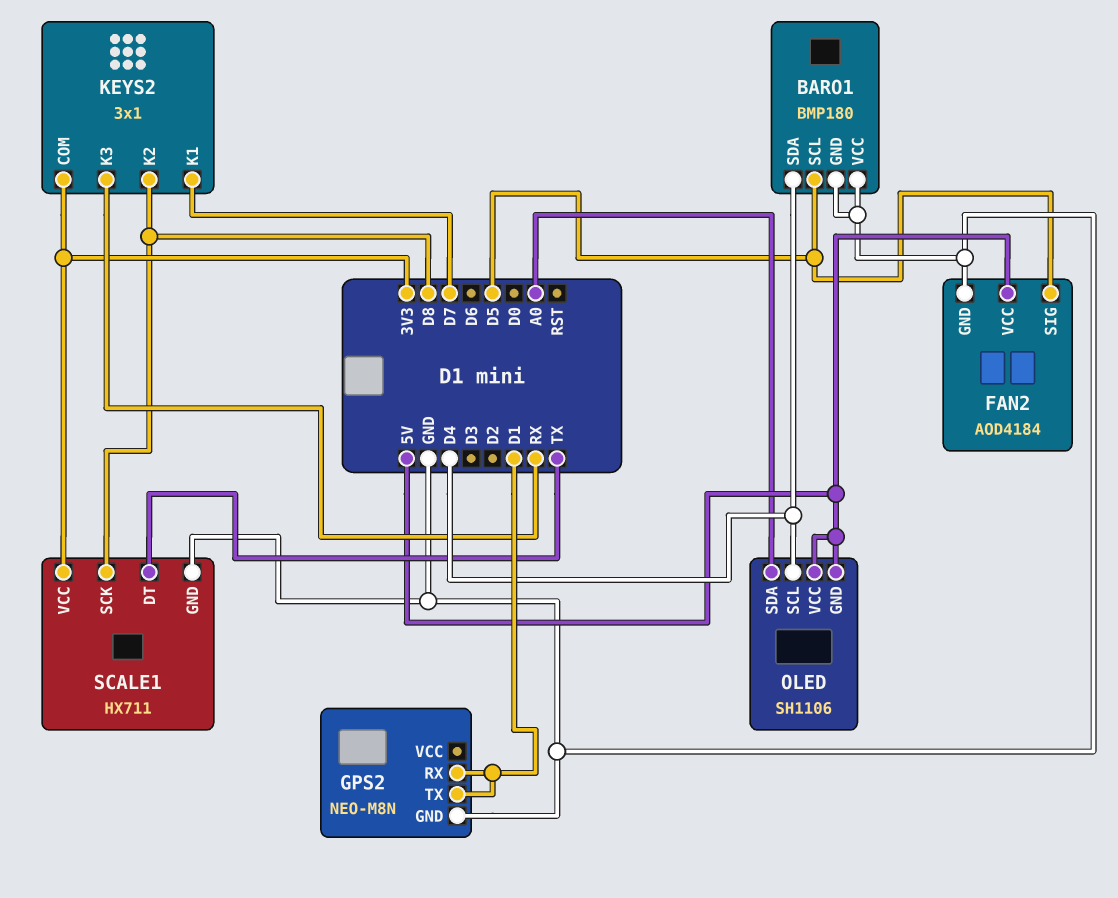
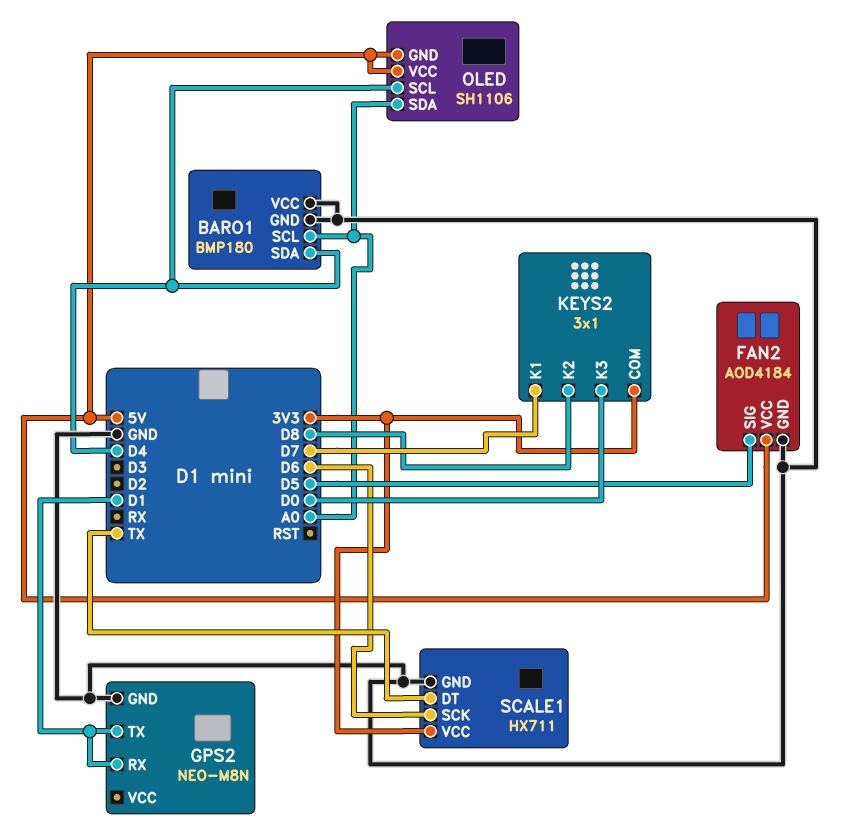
BARO1 pin SCL: D5 -> A0
KEYS2 pin K3: RX -> D0
SCALE1 pin SCK: D8 -> D6

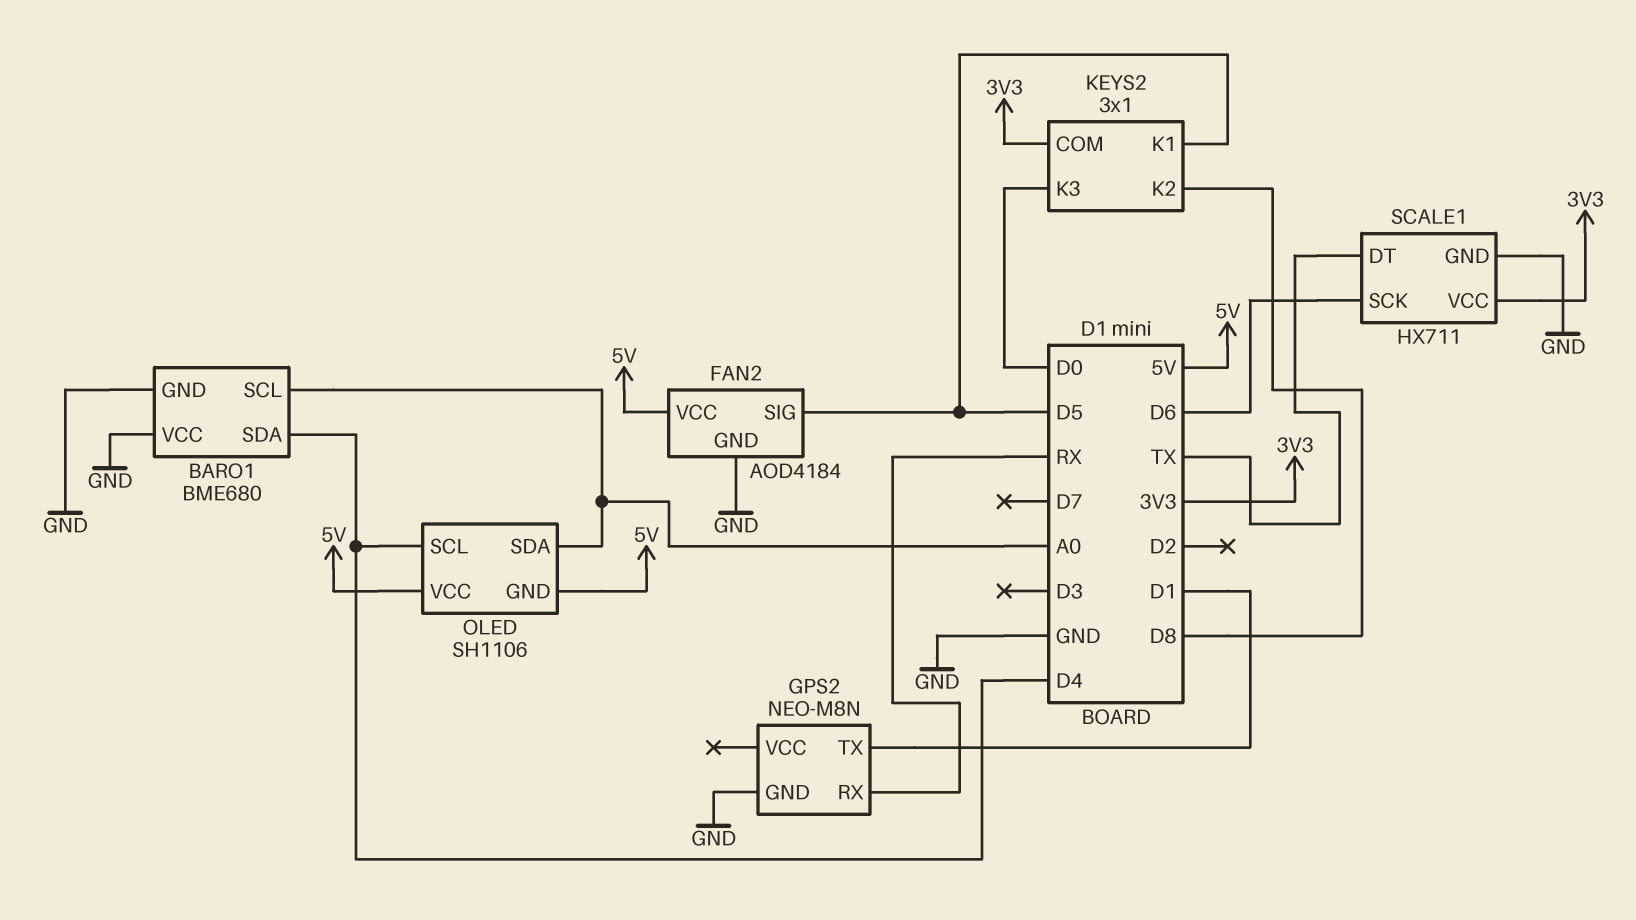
BARO1: BMP180 -> BME680
GPS2 pin RX: D1 -> RX
KEYS2 pin K1: D7 -> D5

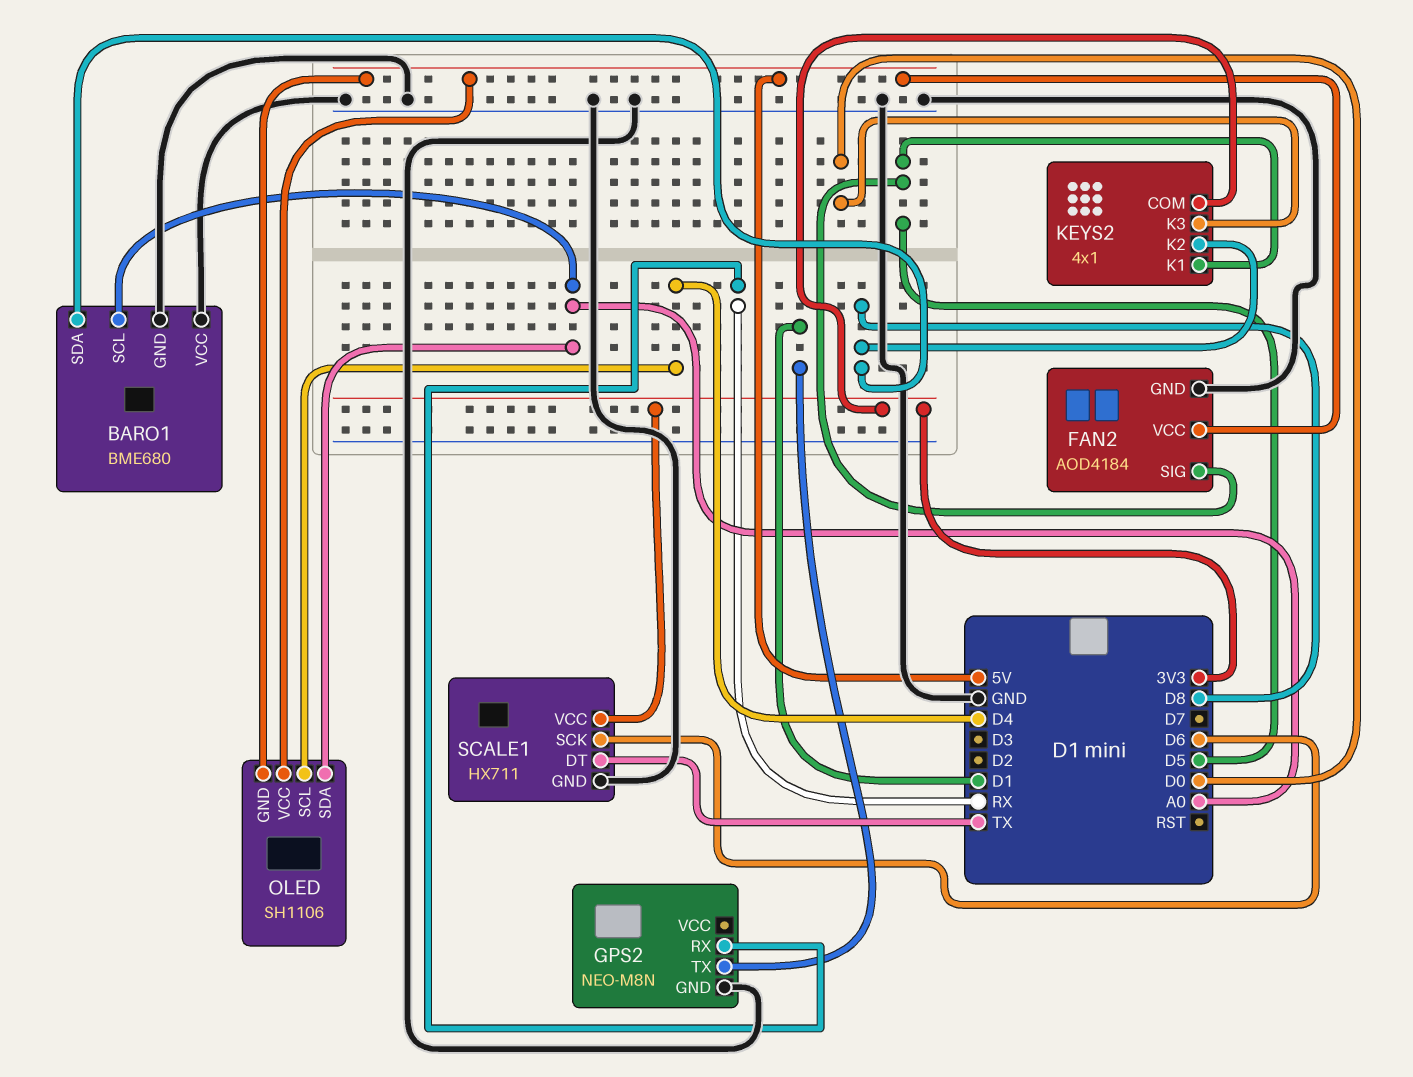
BARO1 pin SDA: D4 -> D8
KEYS2: 3x1 -> 4x1

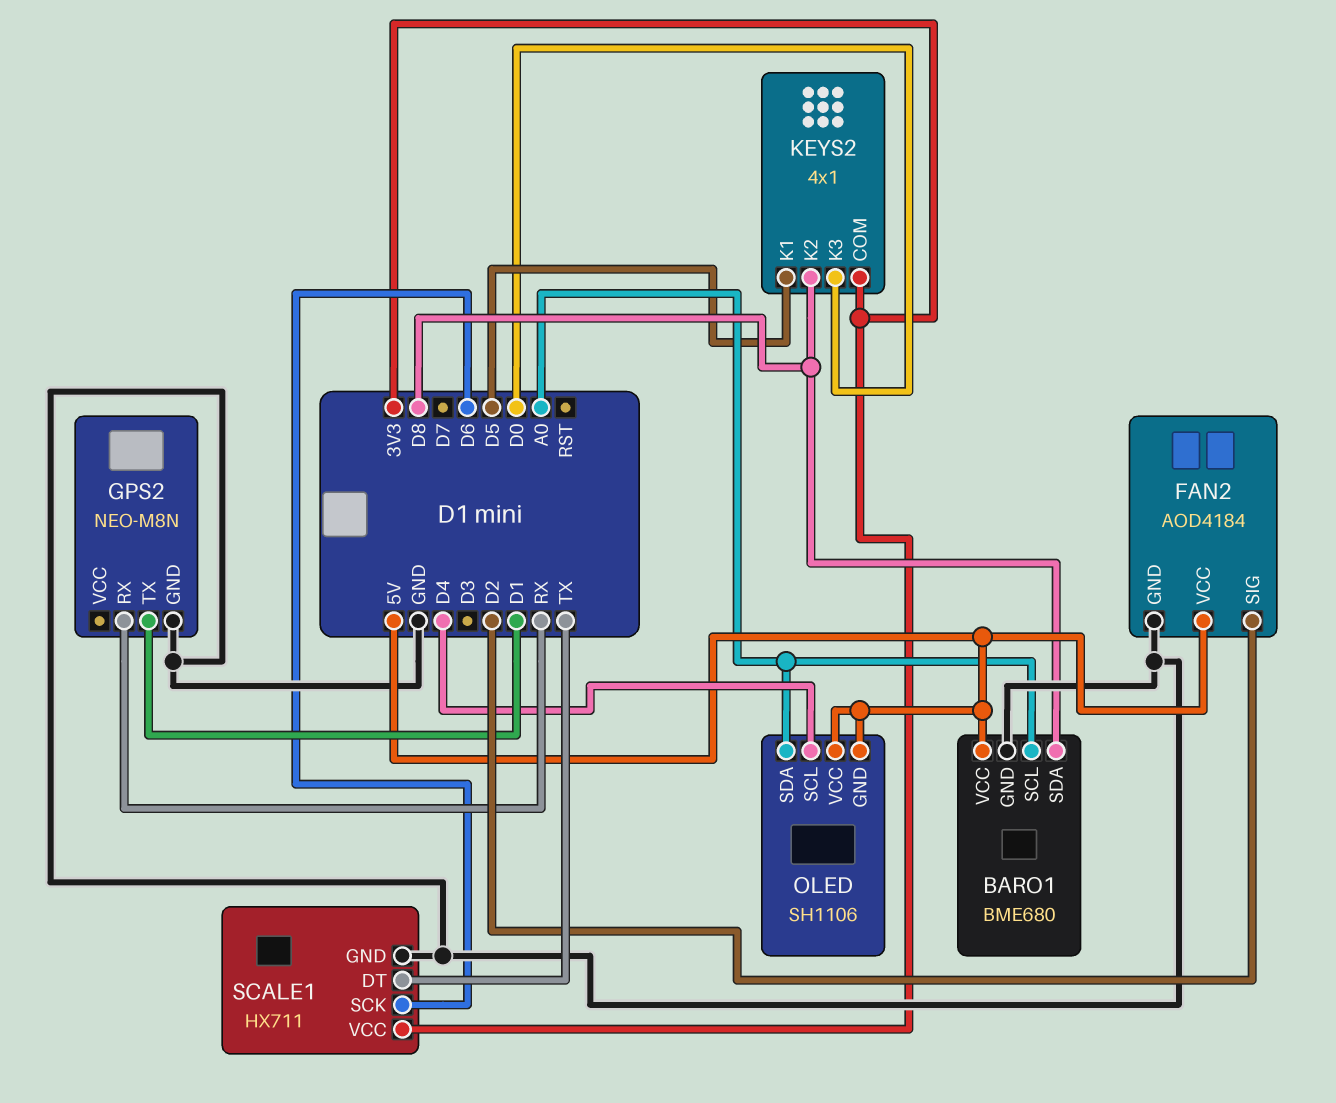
BARO1 pin VCC: GND -> 5V
FAN2 pin SIG: D5 -> D2

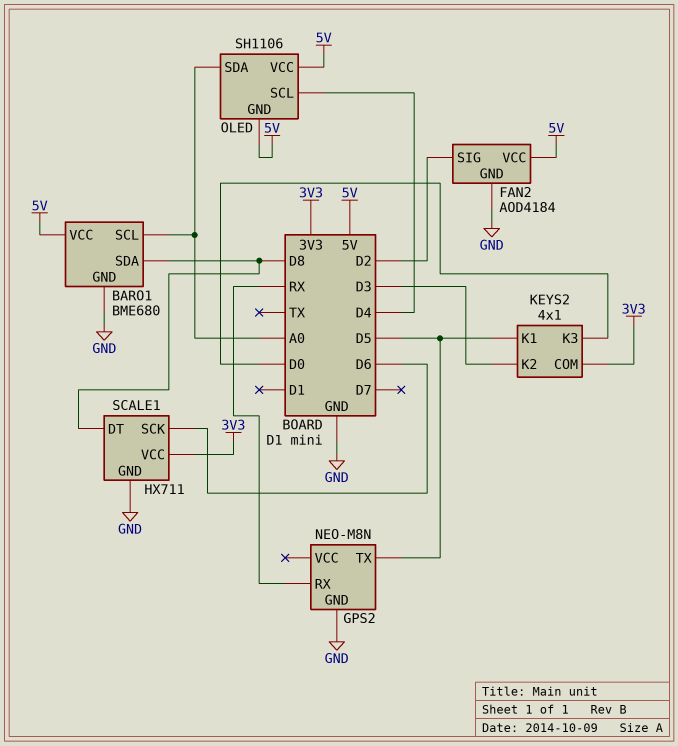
GPS2 pin TX: D1 -> D5
KEYS2 pin K2: D8 -> D3
SCALE1 pin DT: TX -> D8

